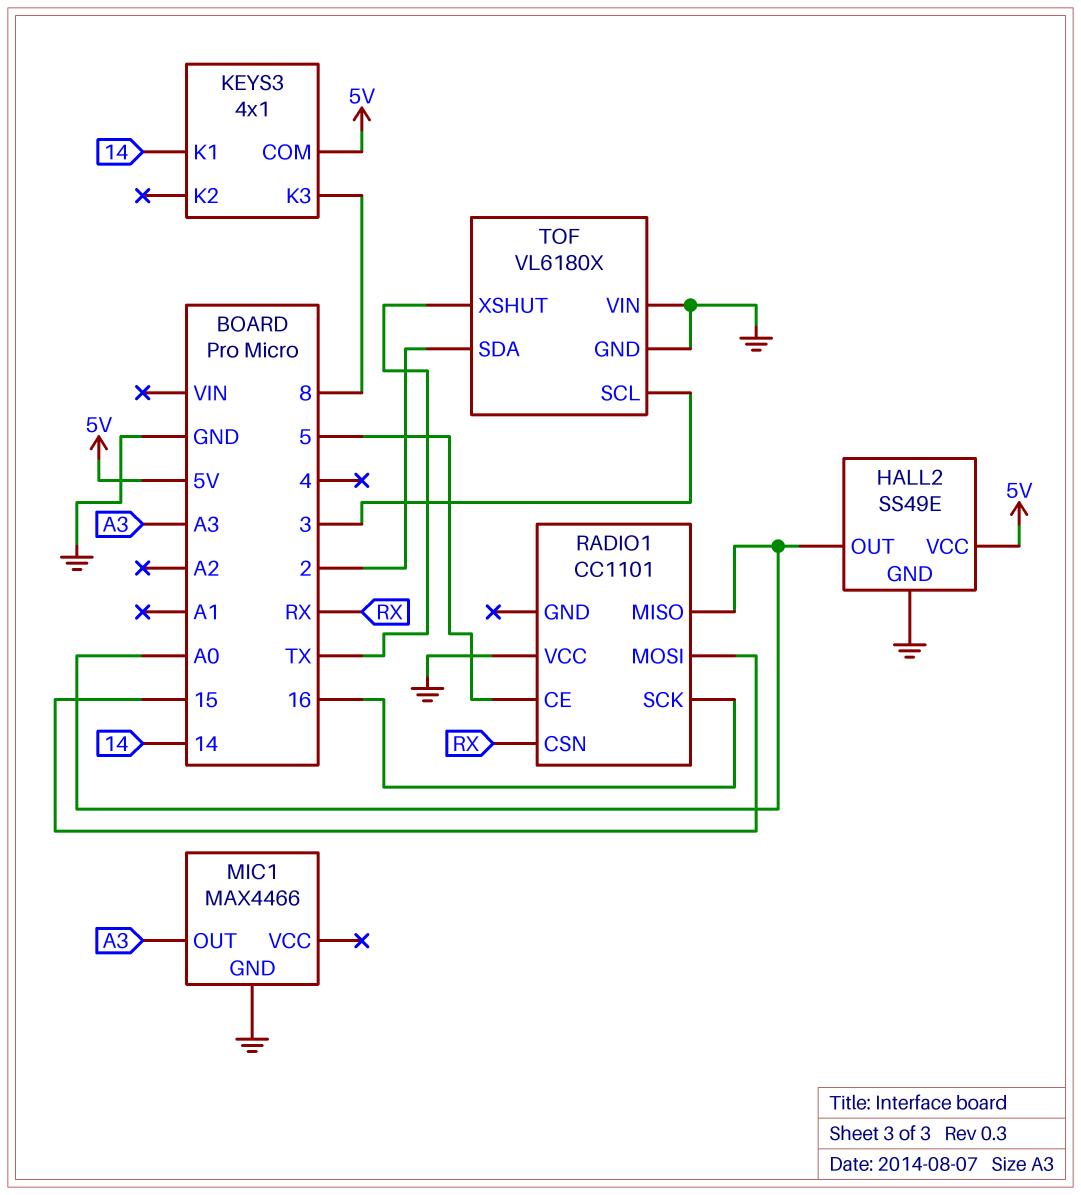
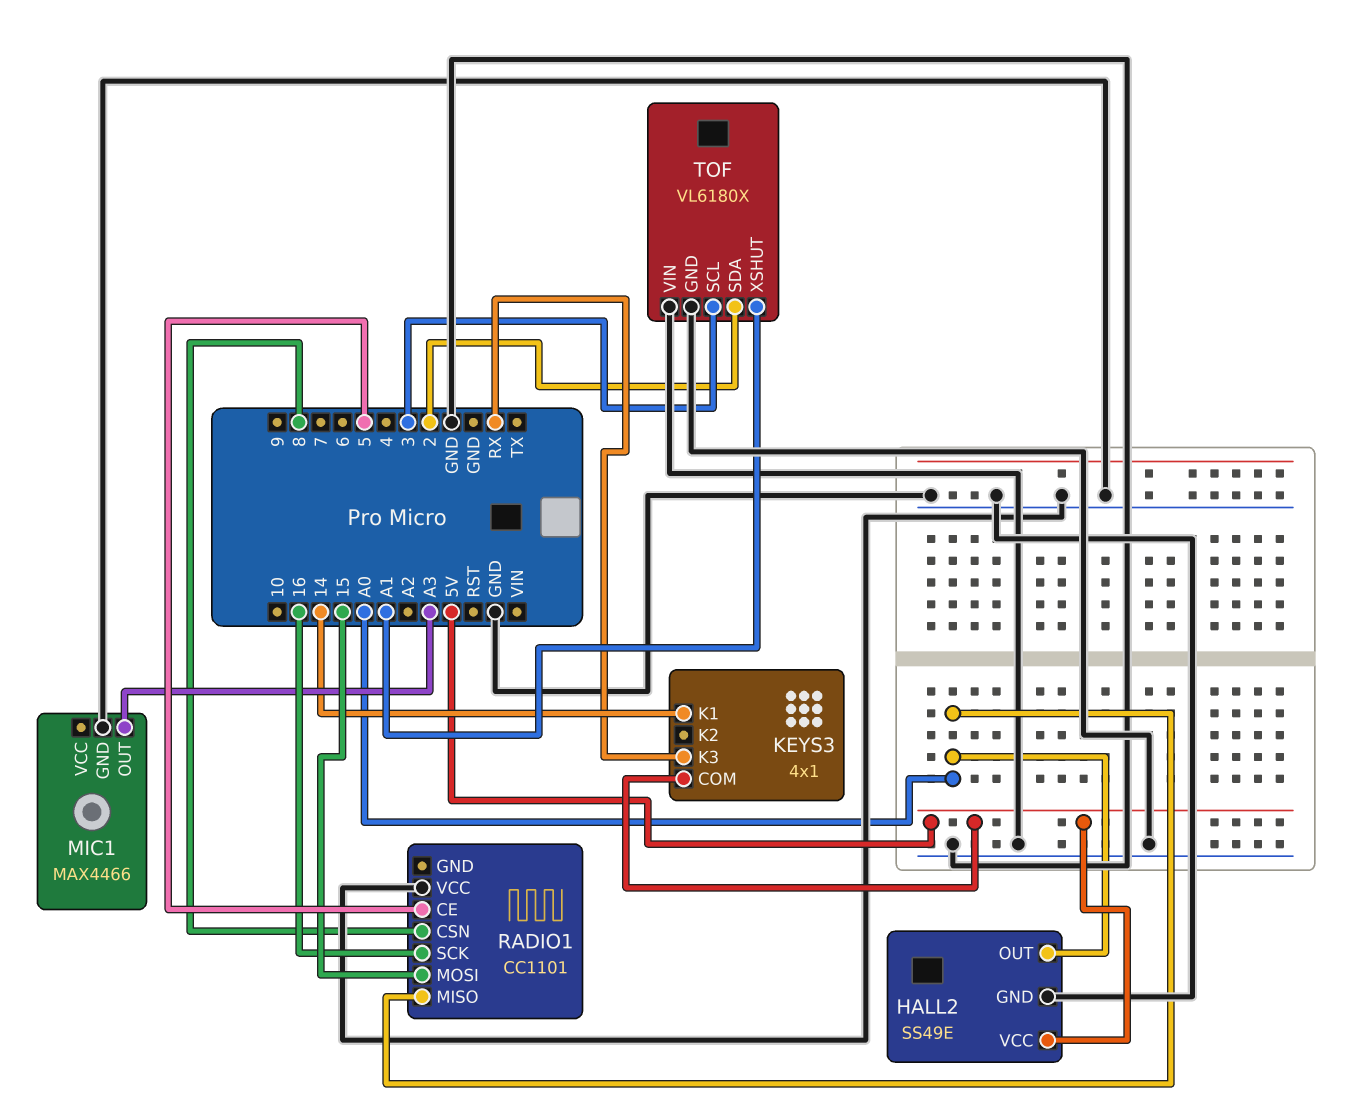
KEYS3 pin K3: 8 -> RX
RADIO1 pin CSN: RX -> 8
TOF pin XSHUT: TX -> A1

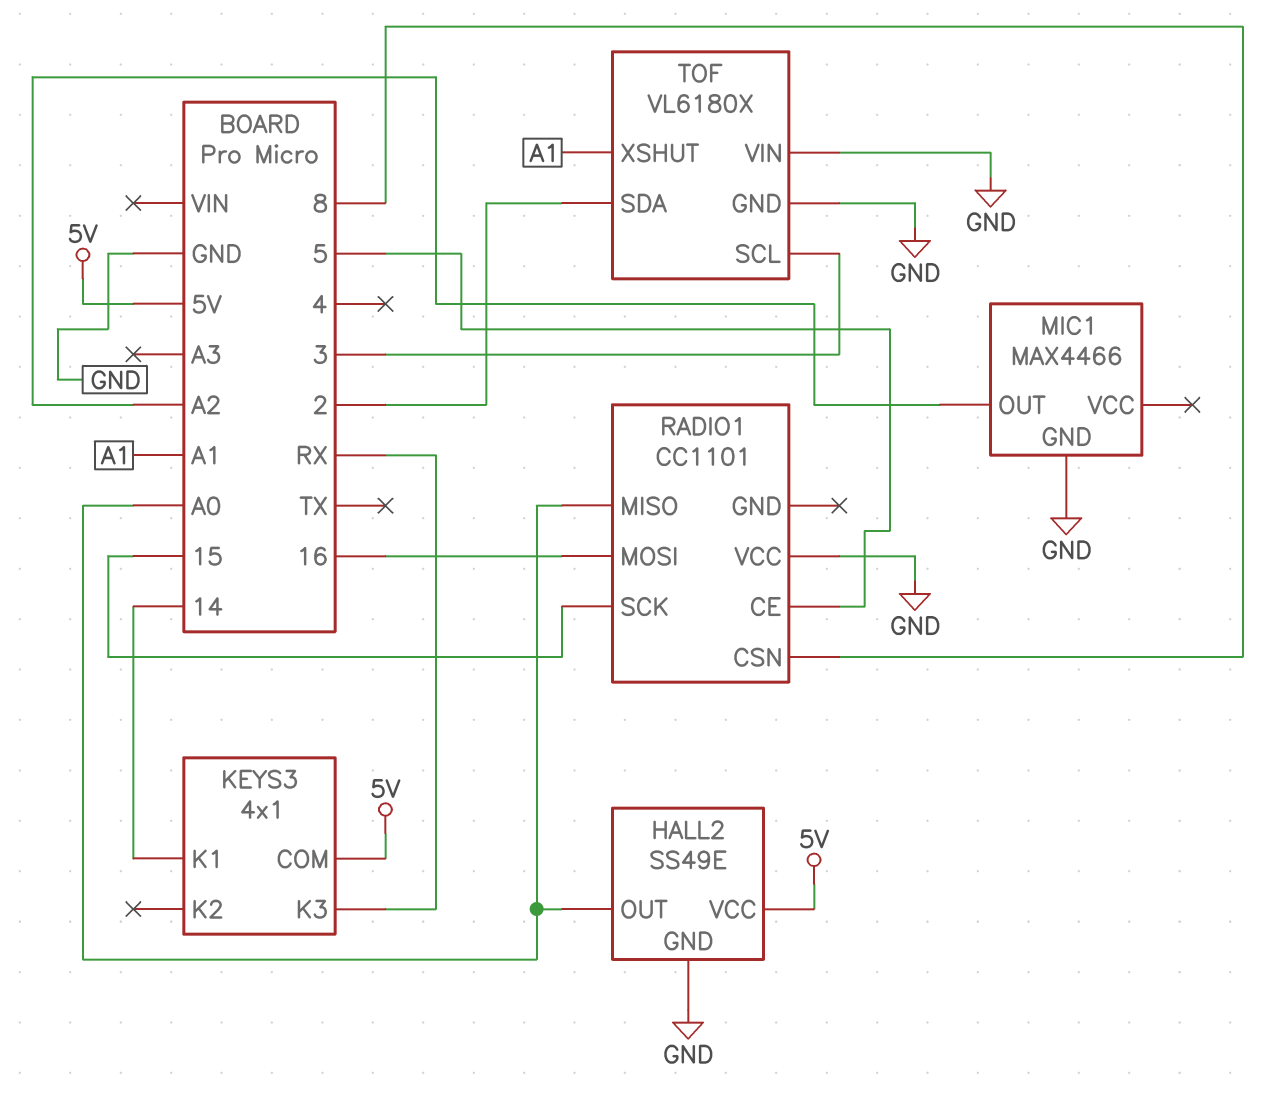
MIC1 pin OUT: A3 -> A2
RADIO1 pin MOSI: 15 -> 16
RADIO1 pin SCK: 16 -> 15

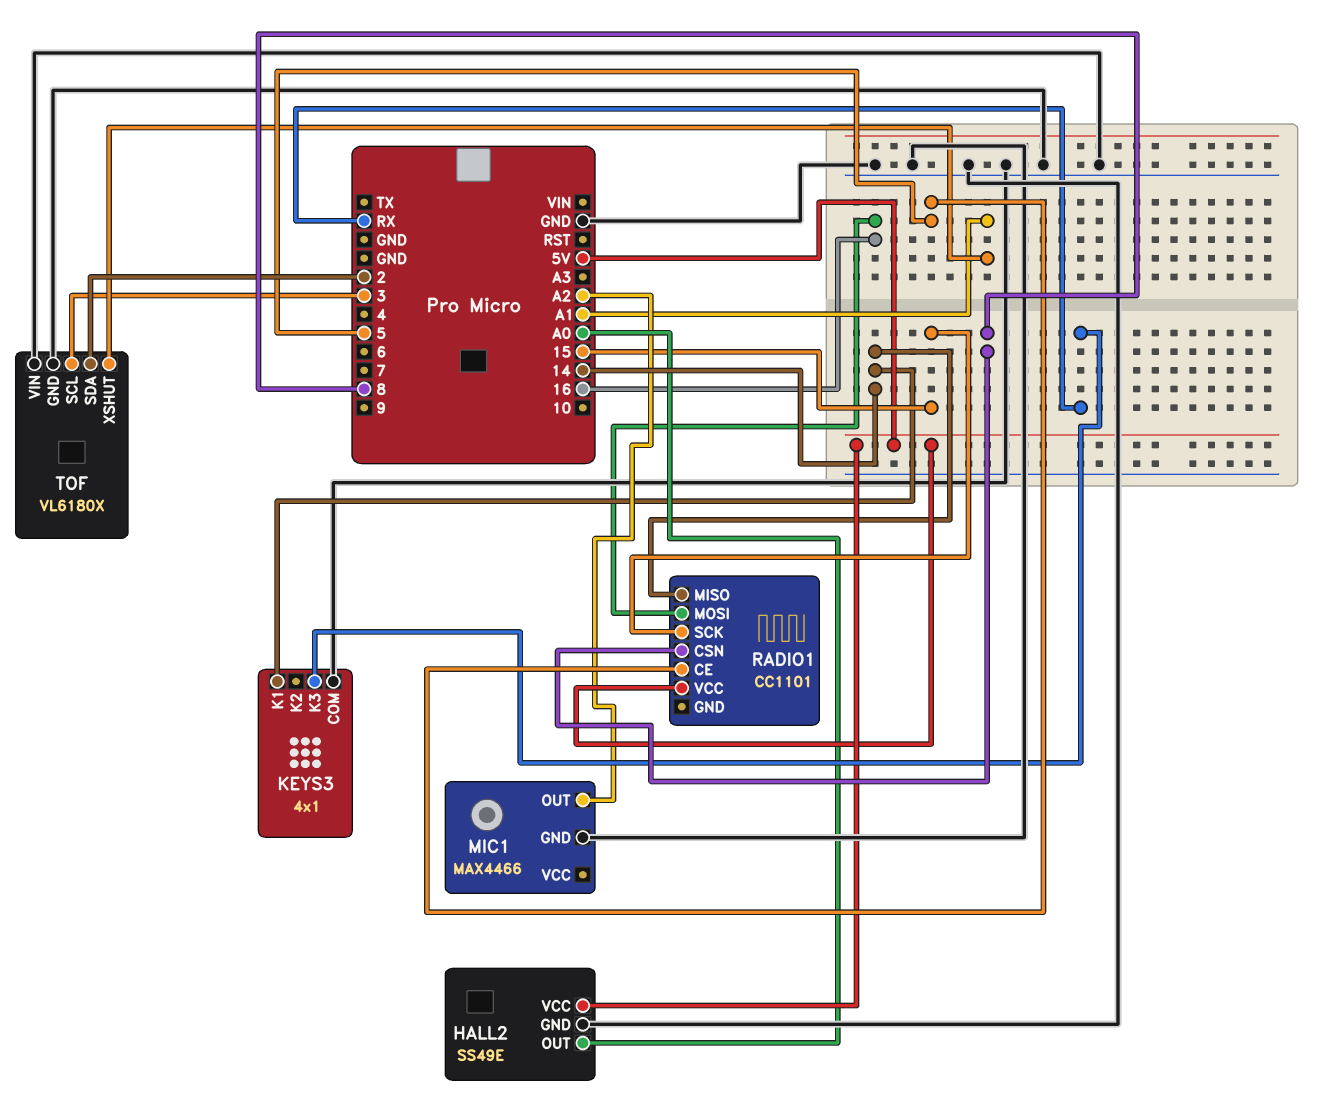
KEYS3 pin COM: 5V -> GND
RADIO1 pin MISO: A0 -> 14
RADIO1 pin VCC: GND -> 5V

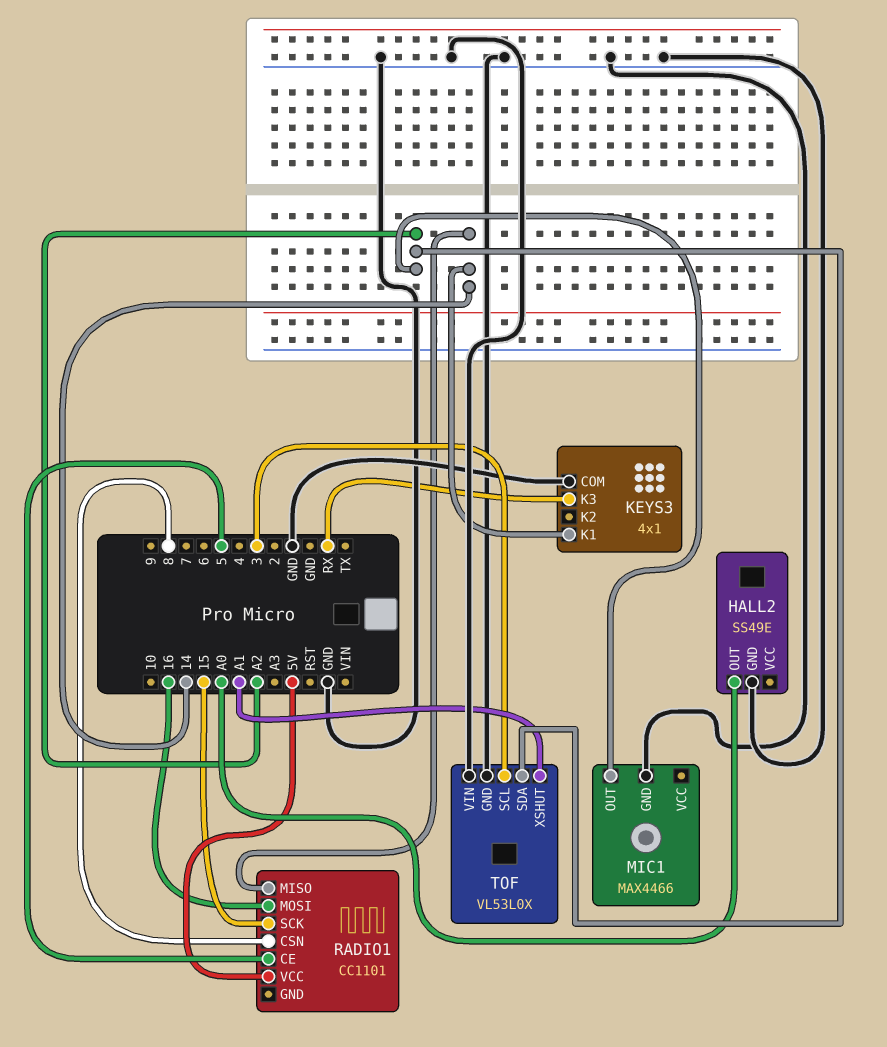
HALL2 pin VCC: 5V -> none
TOF: VL6180X -> VL53L0X
TOF pin SDA: 2 -> A2

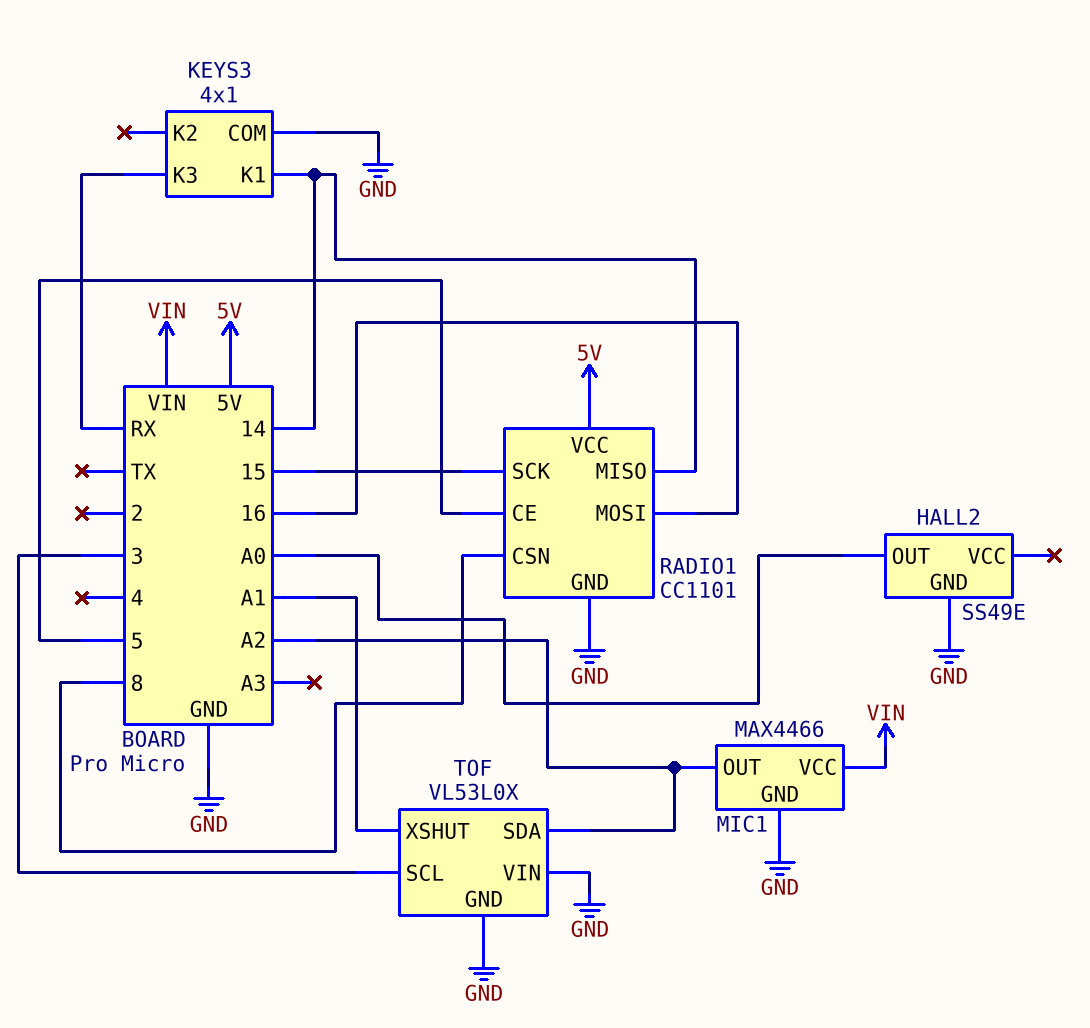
MIC1 pin VCC: none -> VIN
RADIO1 pin GND: none -> GND

